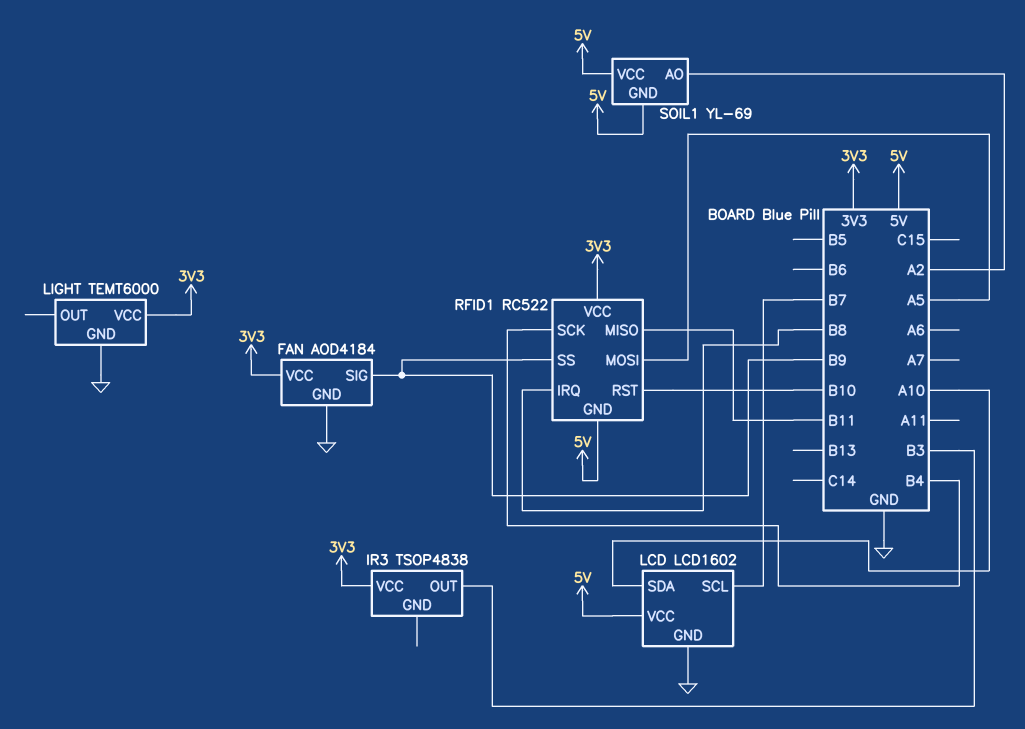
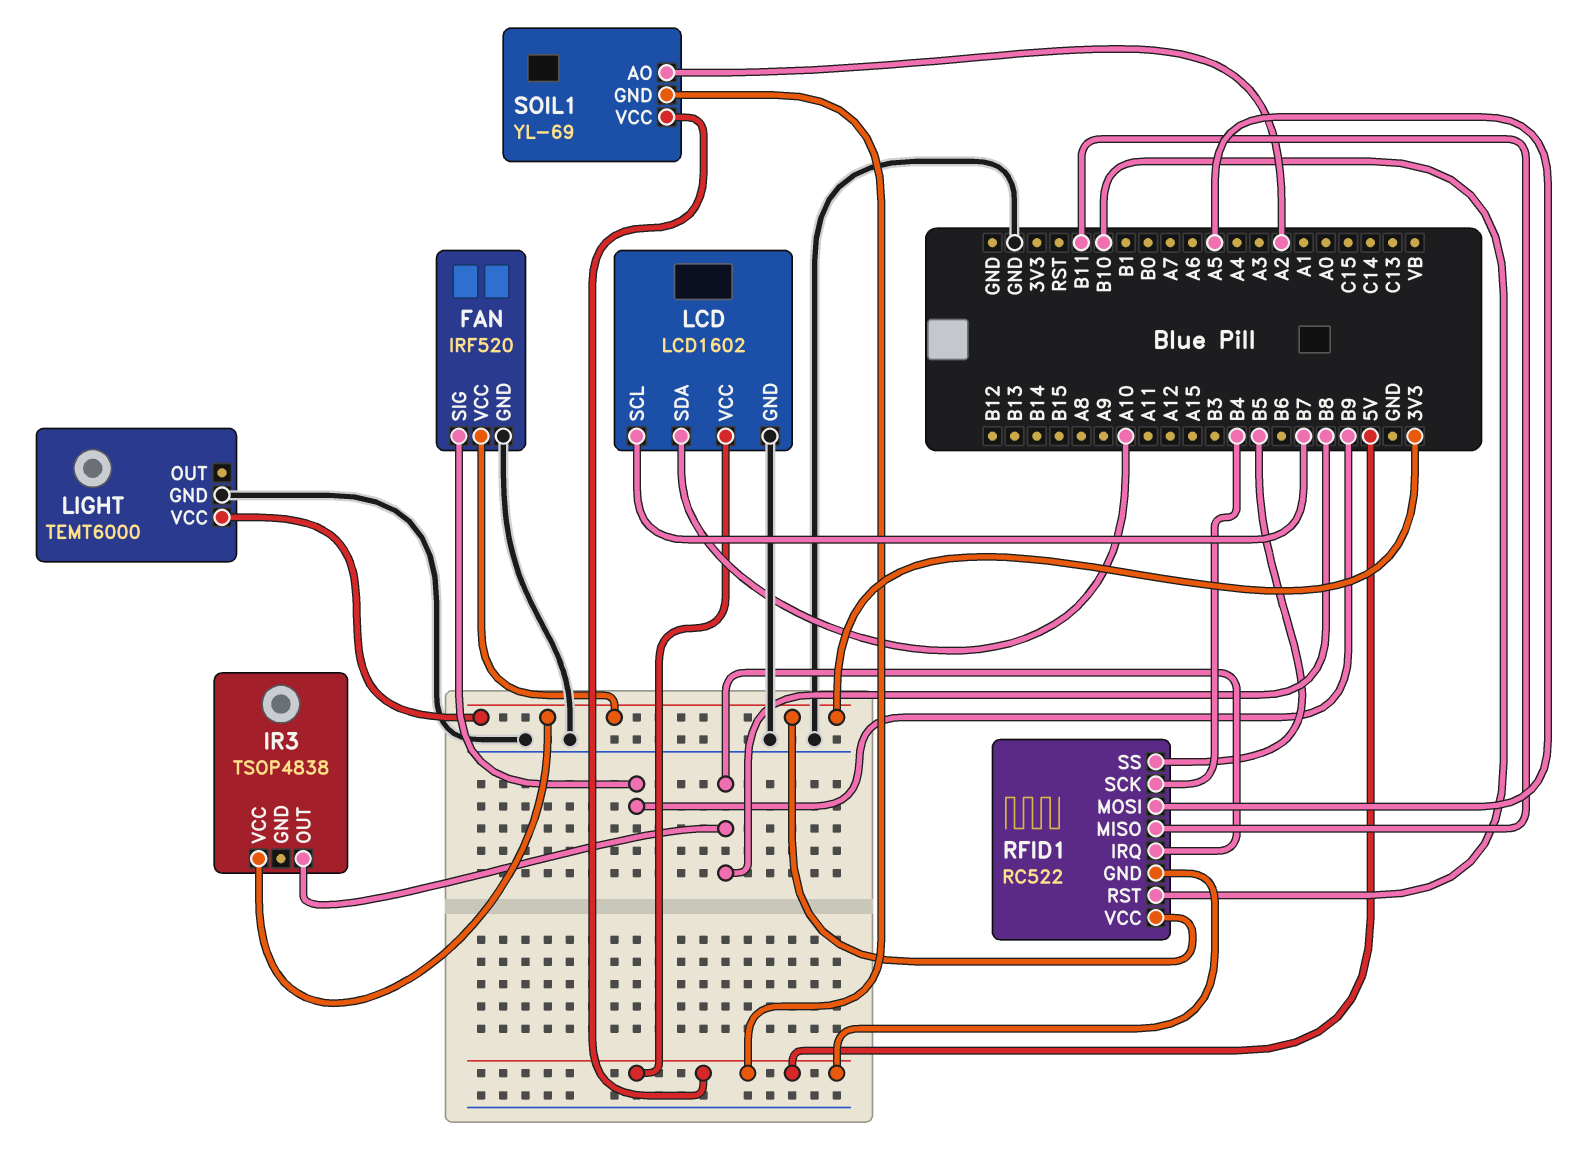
FAN: AOD4184 -> IRF520
IR3 pin OUT: B3 -> B8
RFID1 pin SS: B9 -> B5

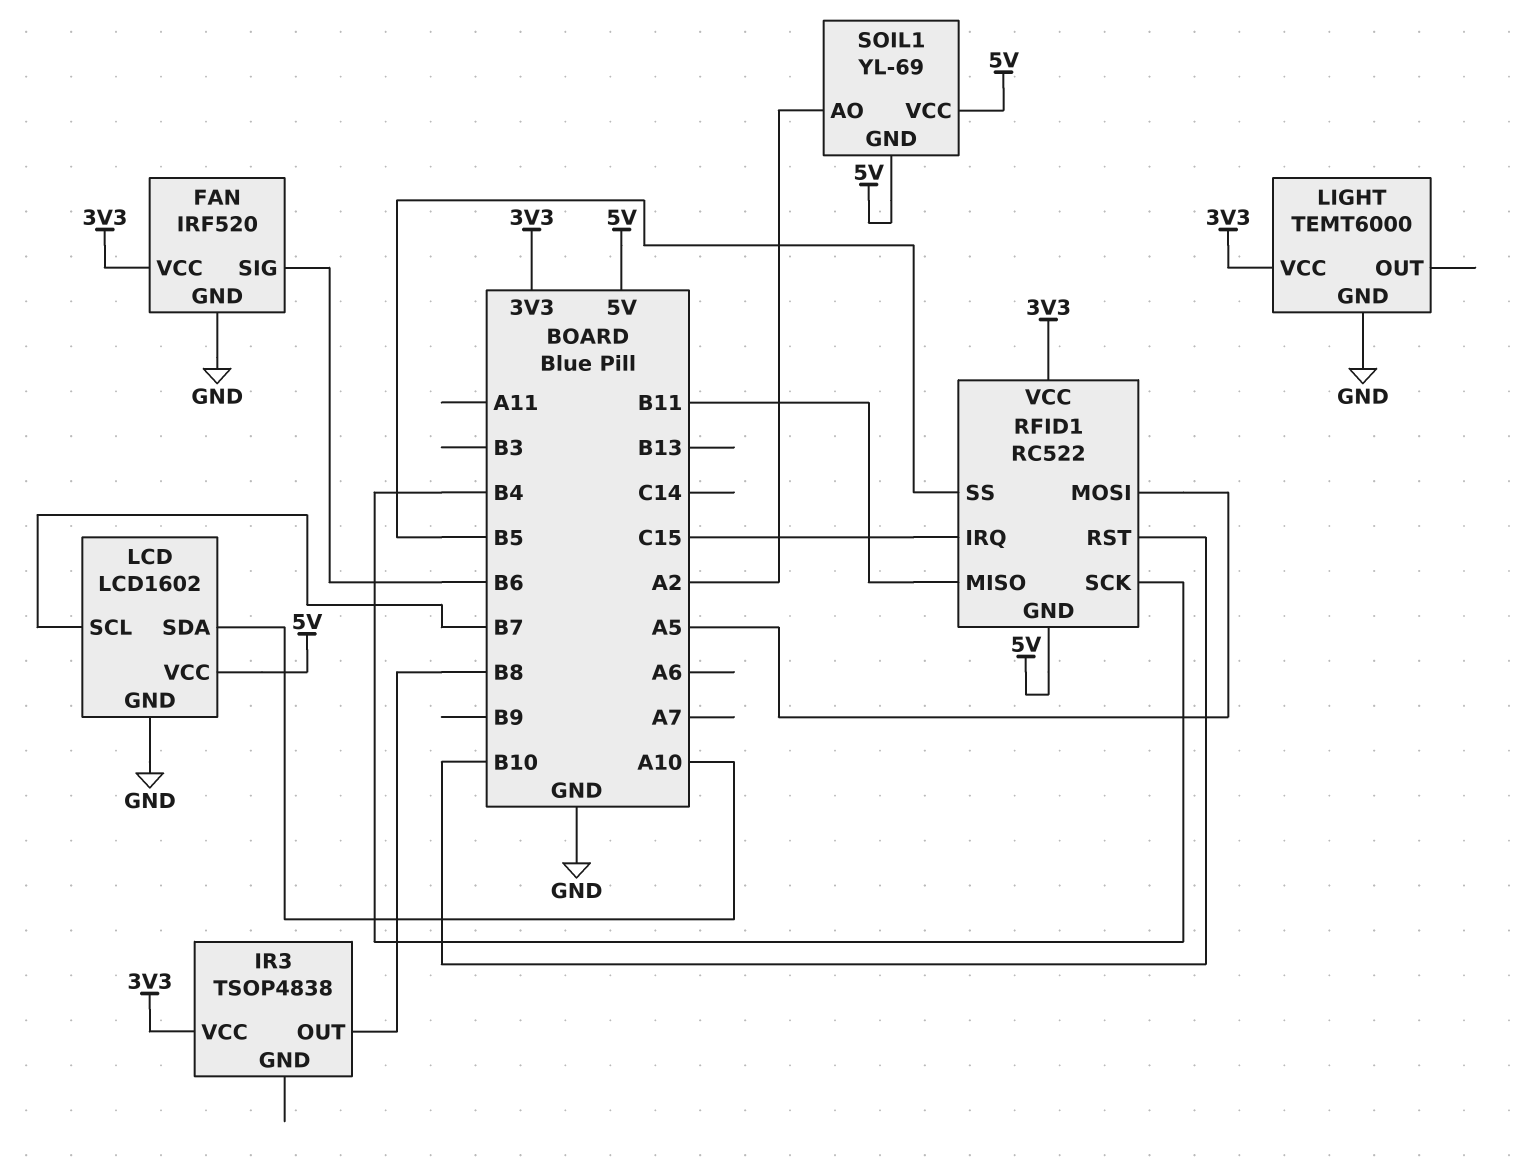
FAN pin SIG: B9 -> B6
RFID1 pin IRQ: B8 -> C15

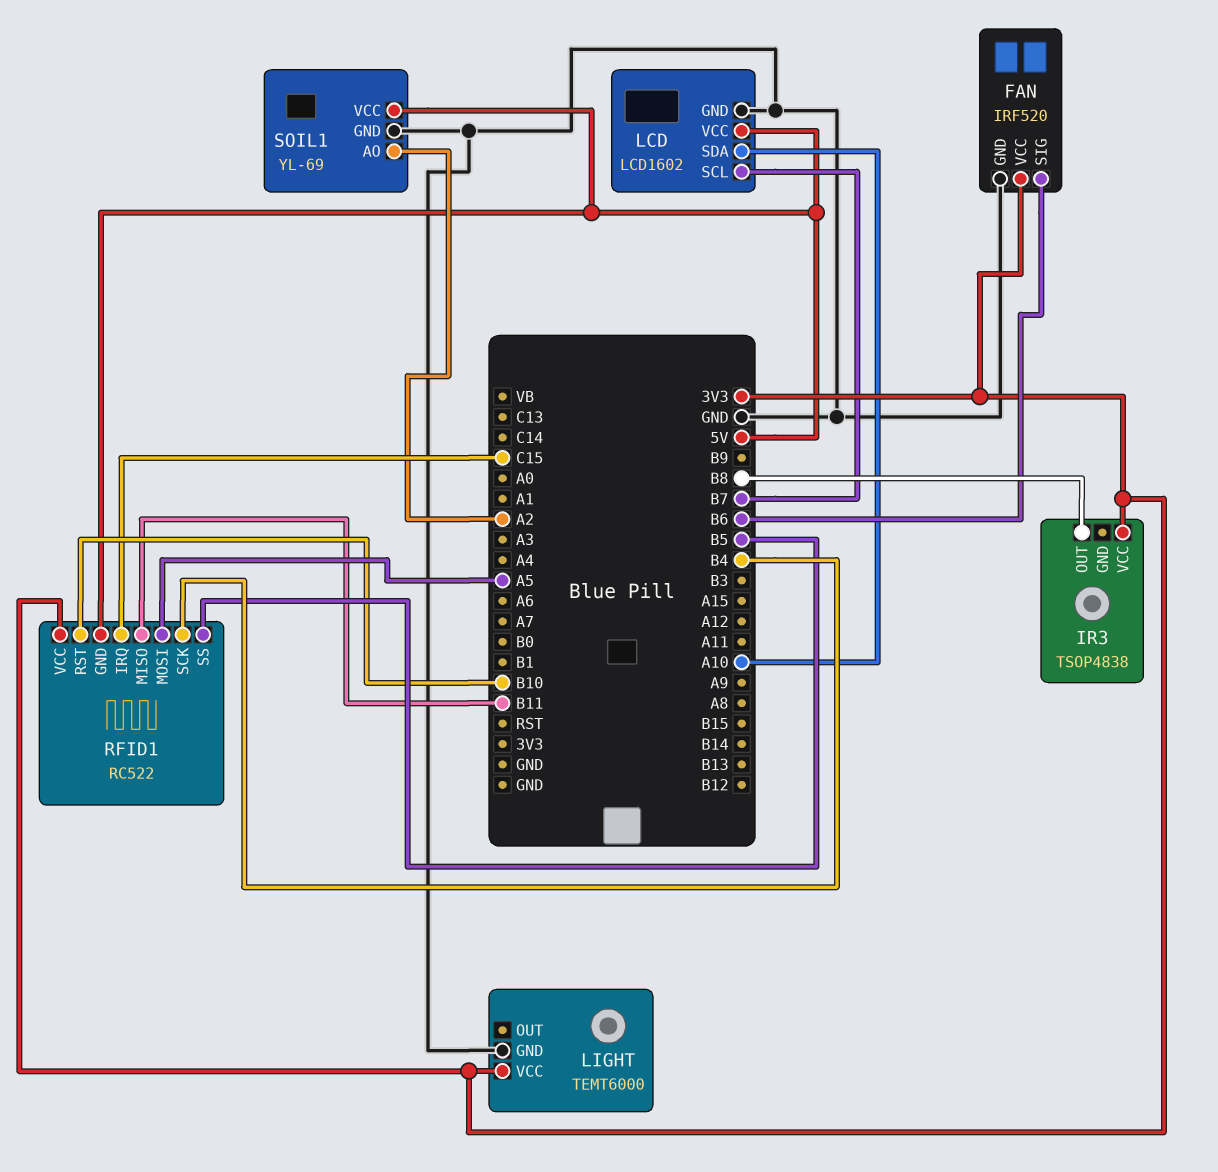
SOIL1 pin GND: 5V -> GND

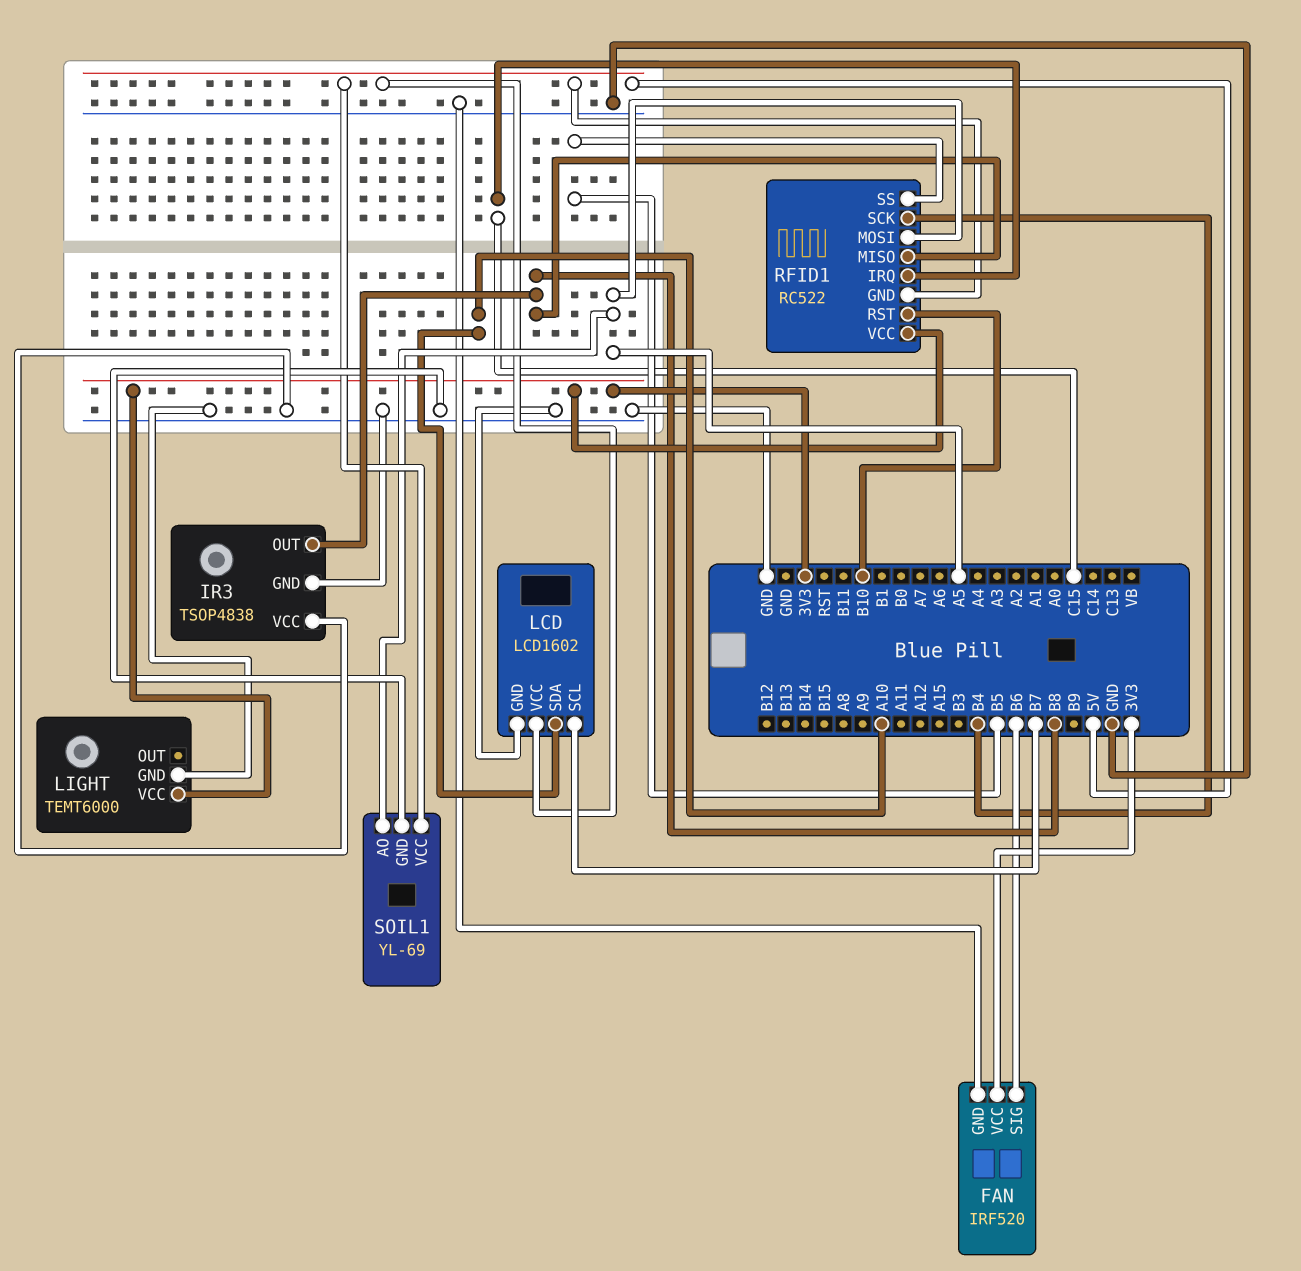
IR3 pin GND: none -> GND
IR3 pin VCC: 3V3 -> GND
RFID1 pin MISO: B11 -> B8
SOIL1 pin AO: A2 -> A5

